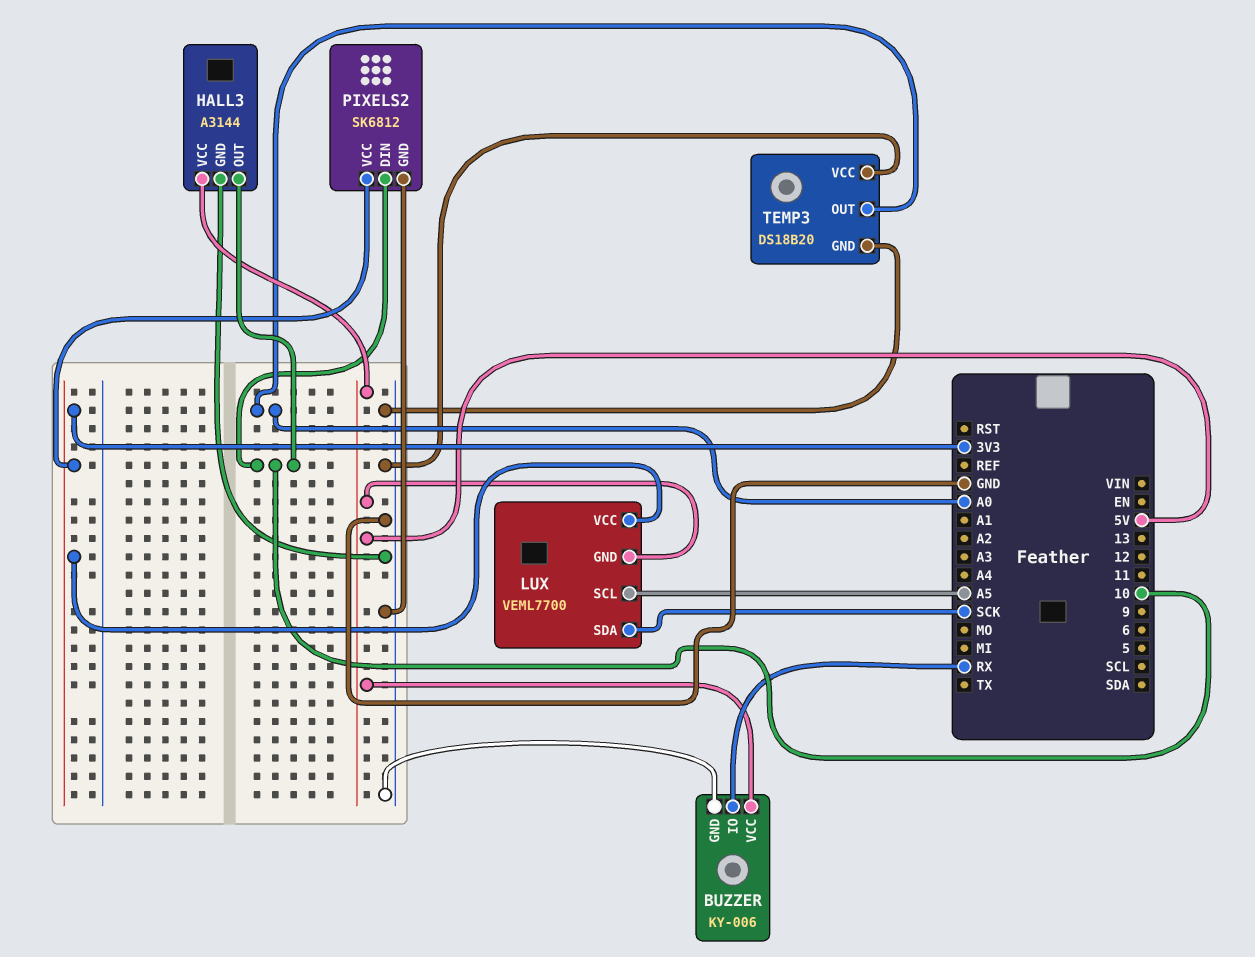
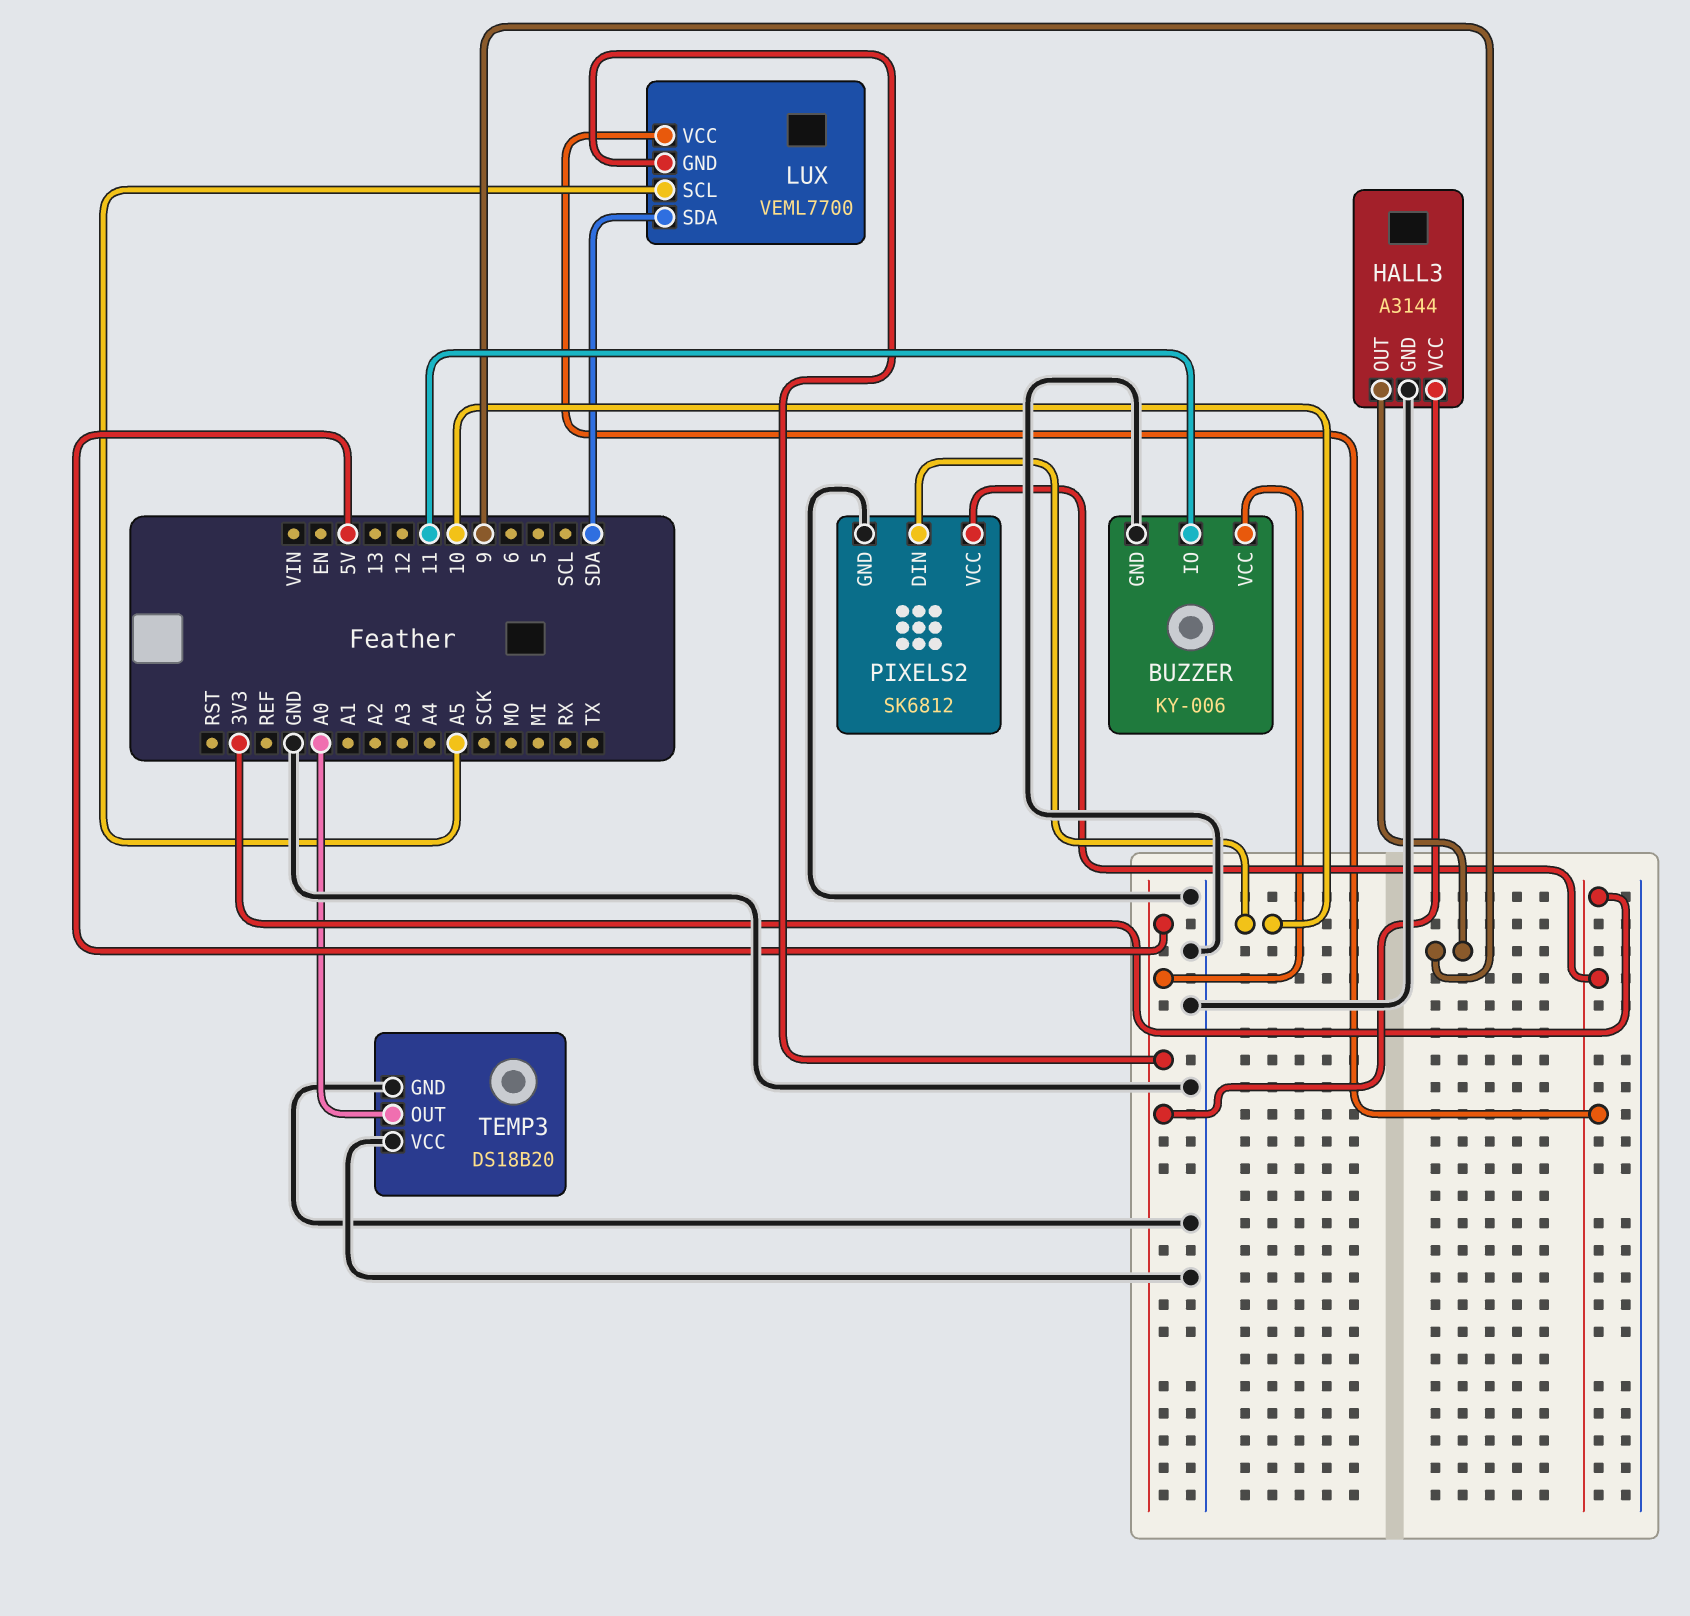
BUZZER pin IO: RX -> 11
HALL3 pin OUT: 10 -> 9
LUX pin SDA: SCK -> SDA

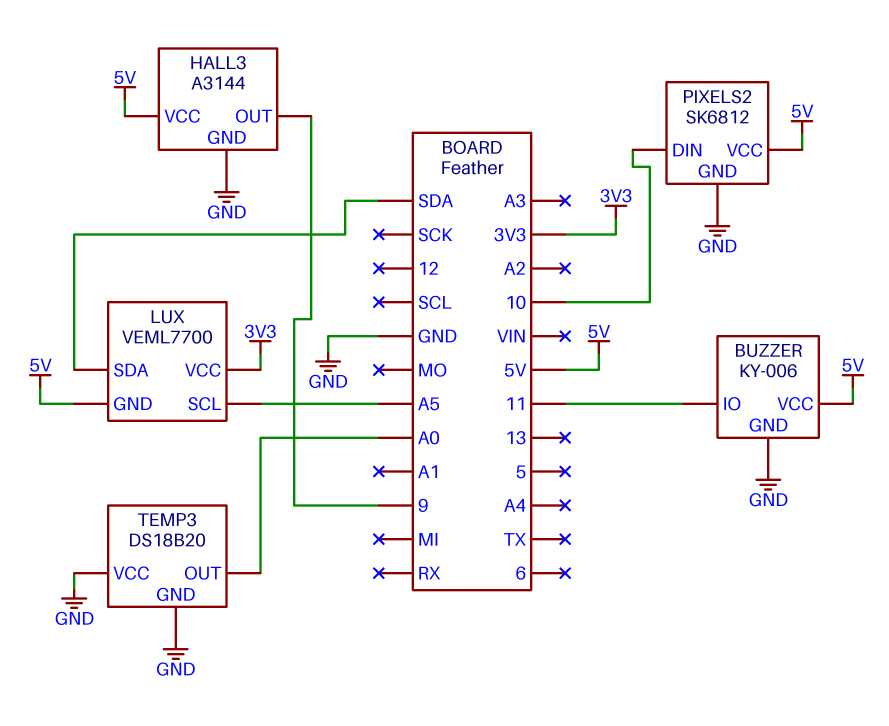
PIXELS2 pin VCC: 3V3 -> 5V

